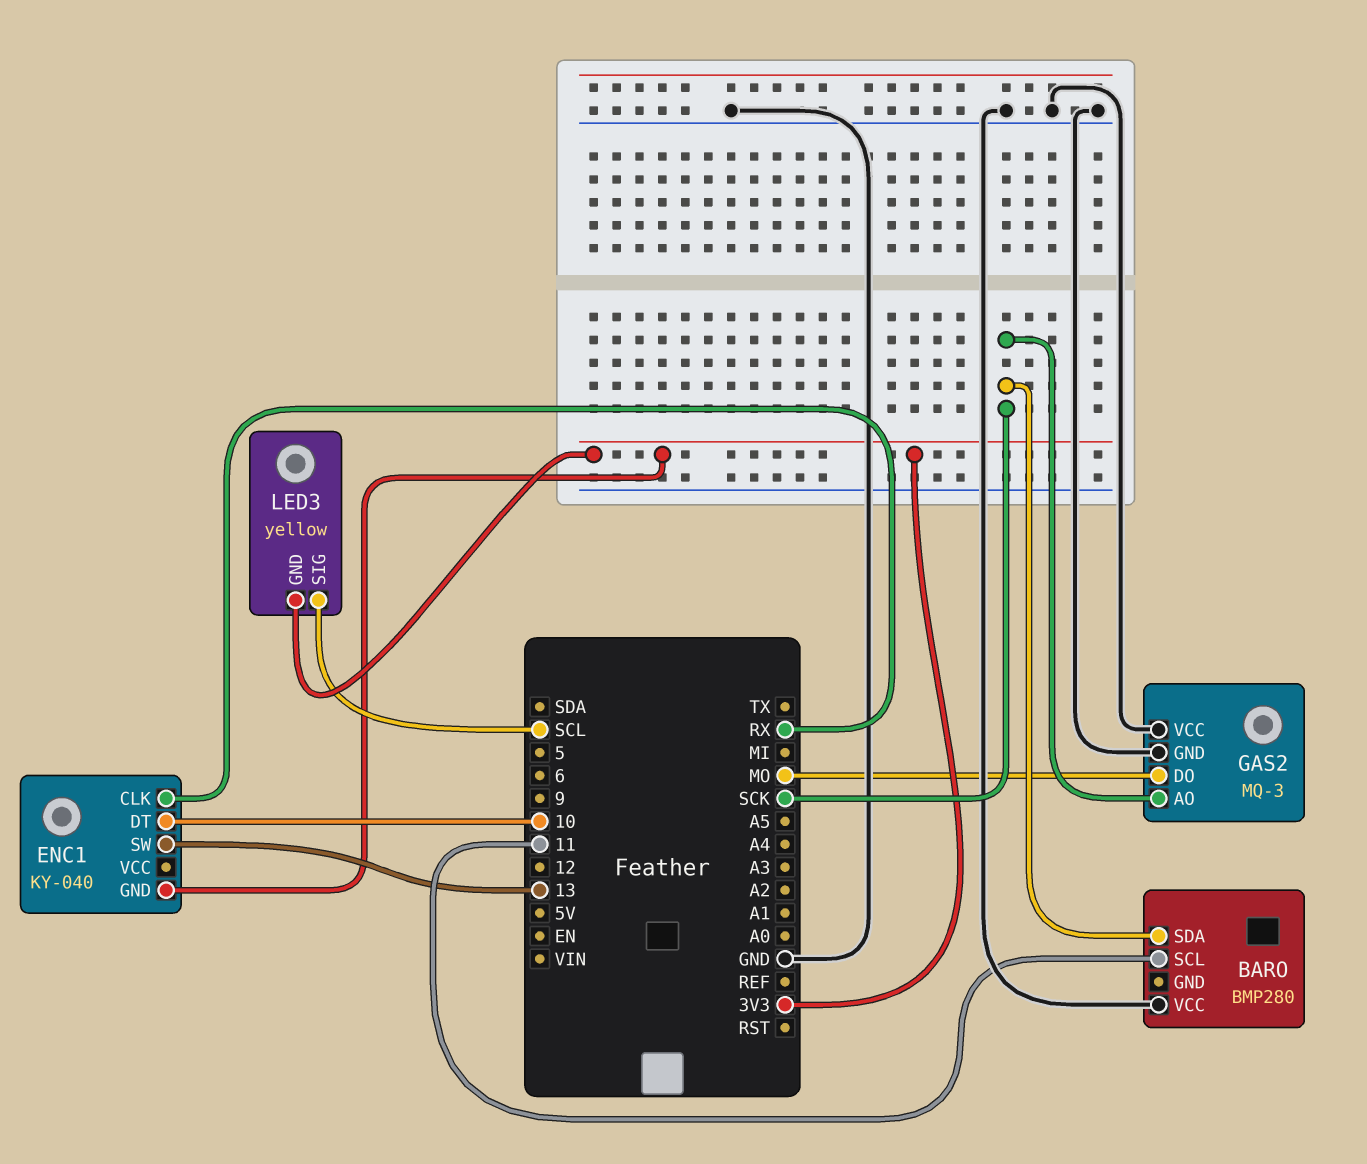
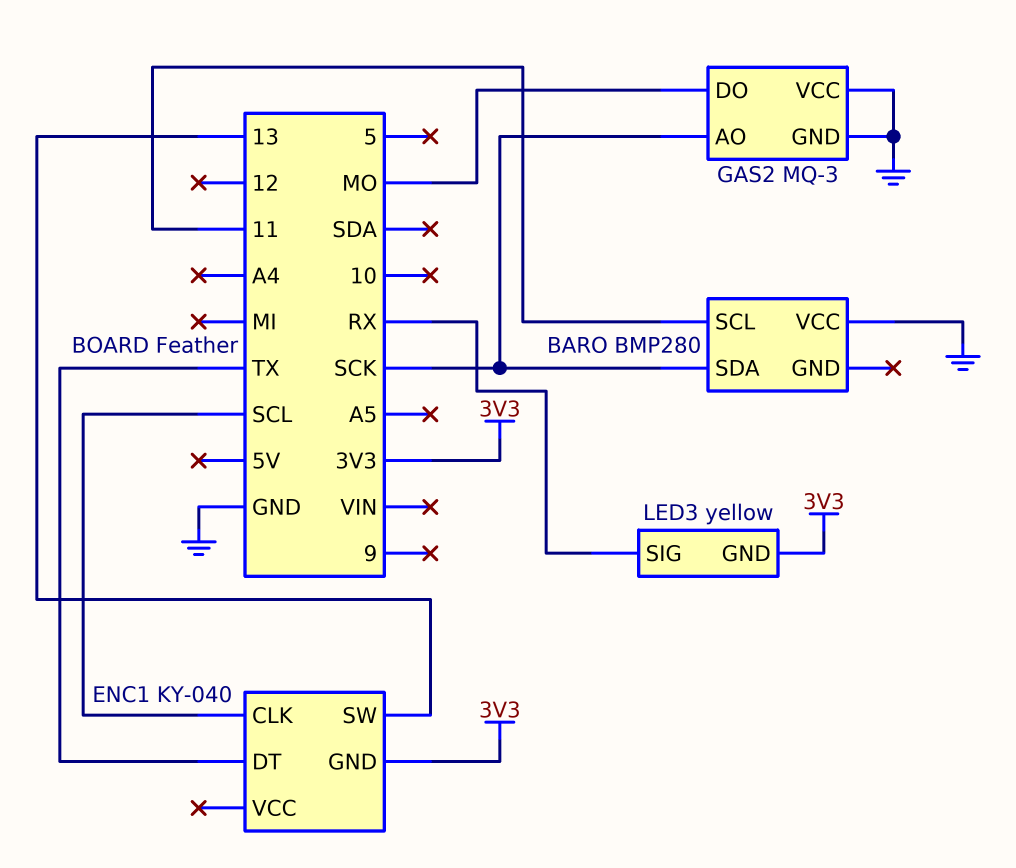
ENC1 pin CLK: RX -> SCL
ENC1 pin DT: 10 -> TX
LED3 pin SIG: SCL -> RX

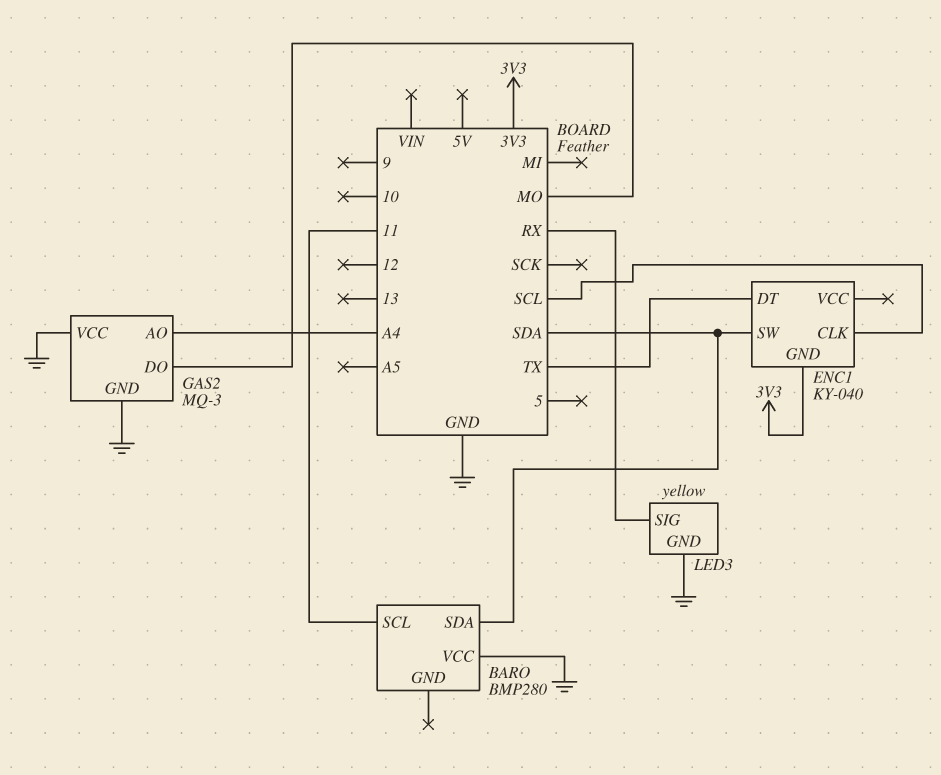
BARO pin SDA: SCK -> SDA
ENC1 pin SW: 13 -> SDA
GAS2 pin AO: SCK -> A4
LED3 pin GND: 3V3 -> GND

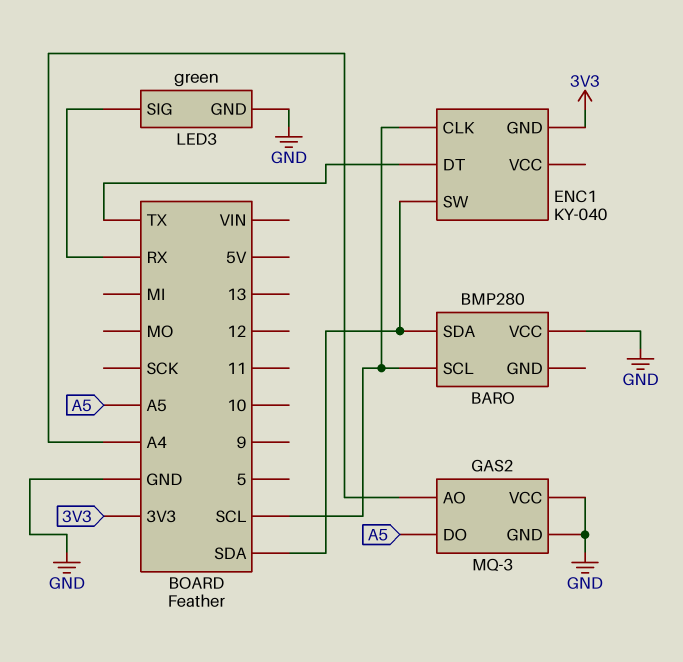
BARO pin SCL: 11 -> SCL
GAS2 pin DO: MO -> A5
LED3: yellow -> green

